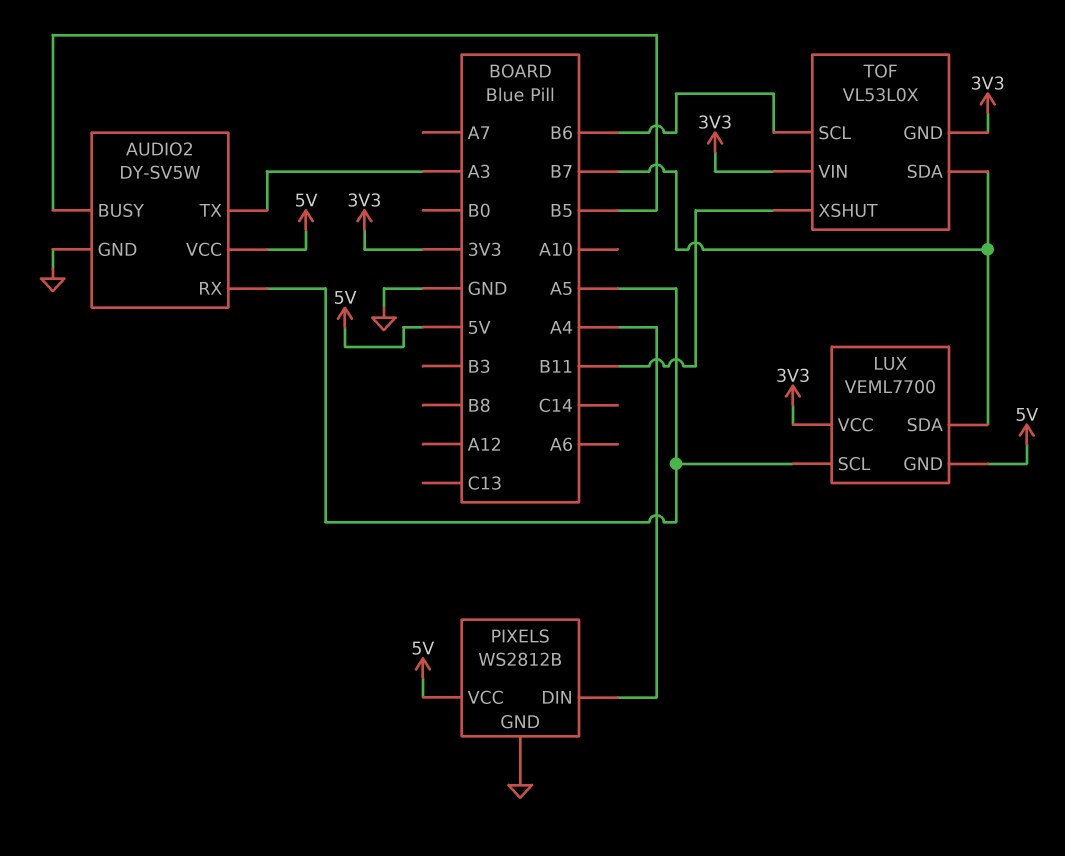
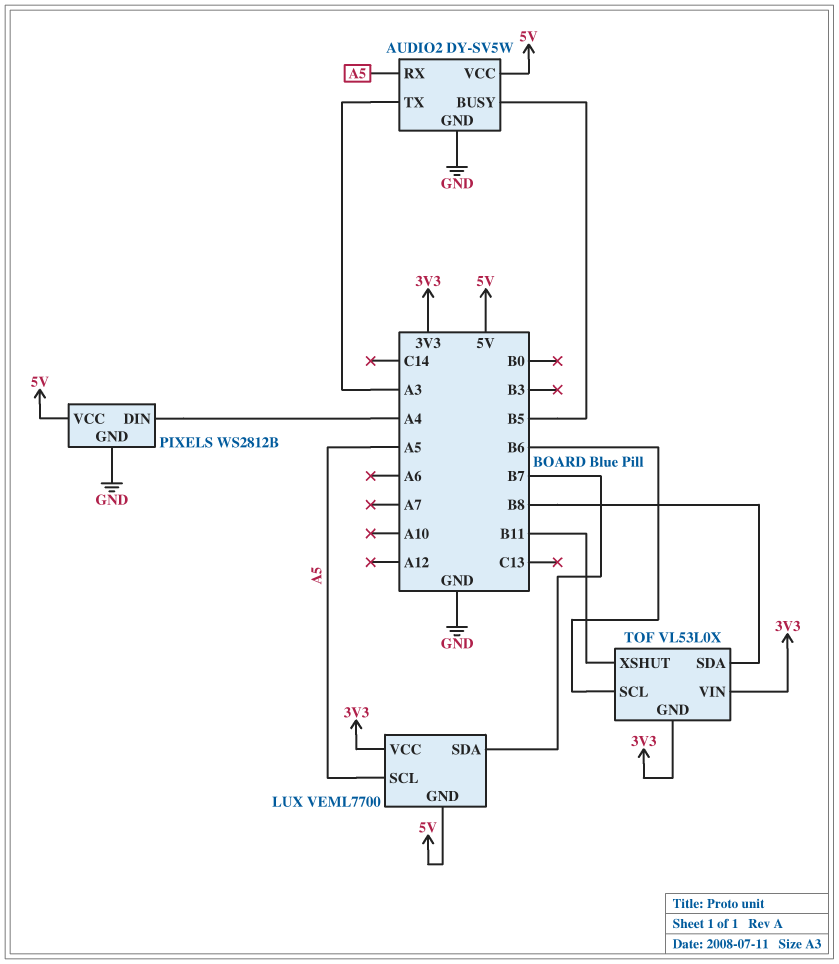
TOF pin SDA: B7 -> B8

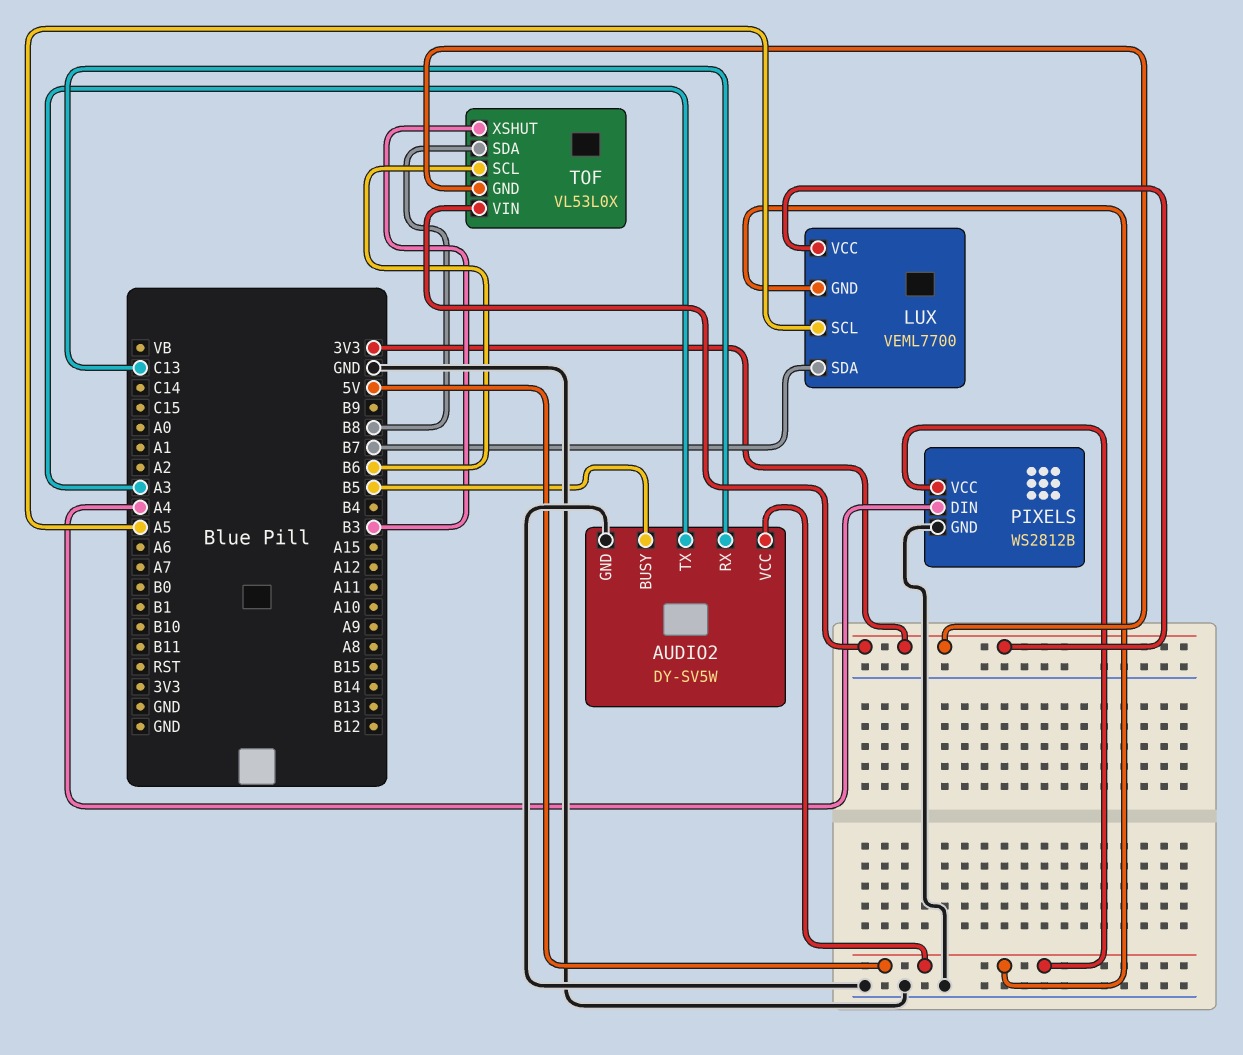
AUDIO2 pin RX: A5 -> C13
TOF pin XSHUT: B11 -> B3

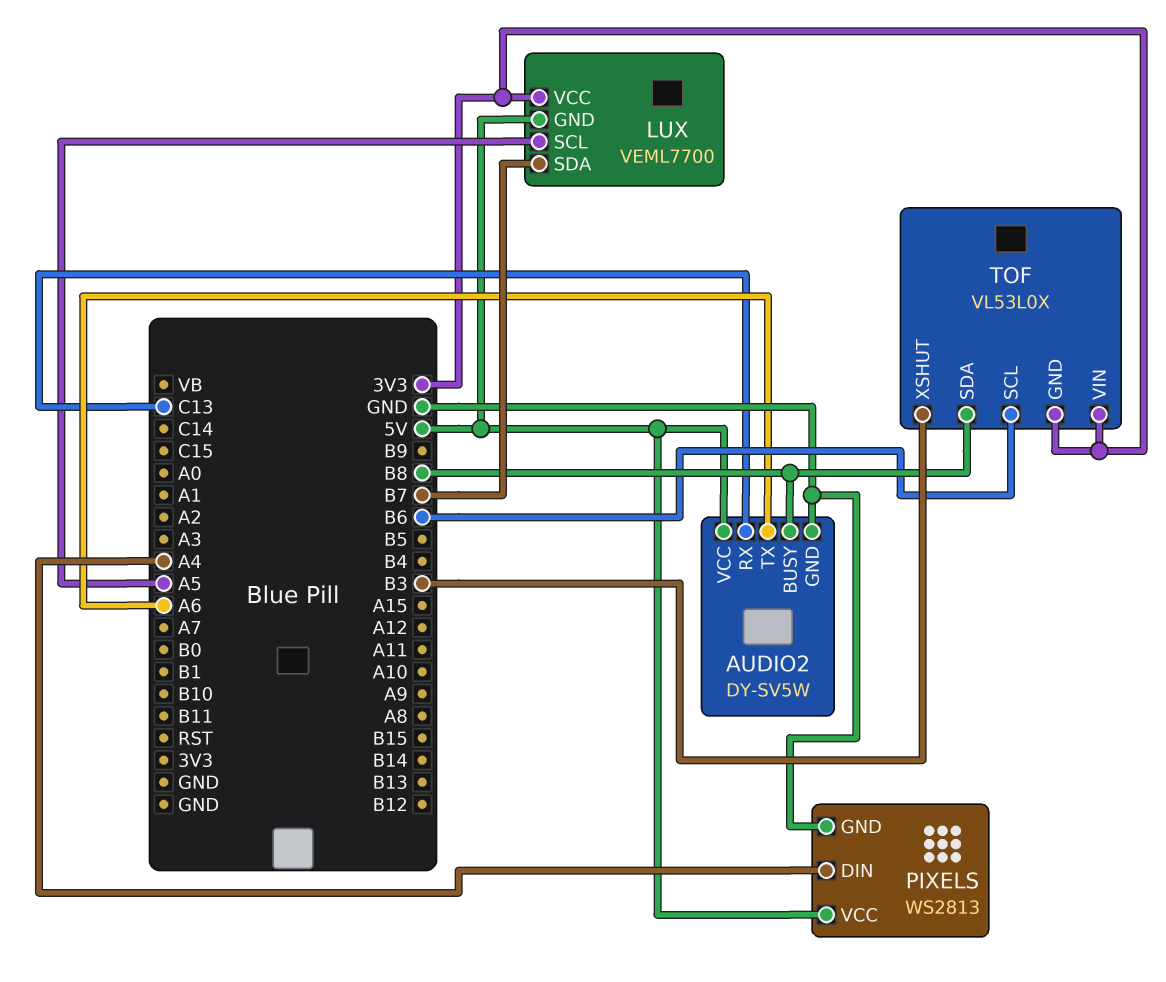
AUDIO2 pin BUSY: B5 -> B8
AUDIO2 pin TX: A3 -> A6
PIXELS: WS2812B -> WS2813

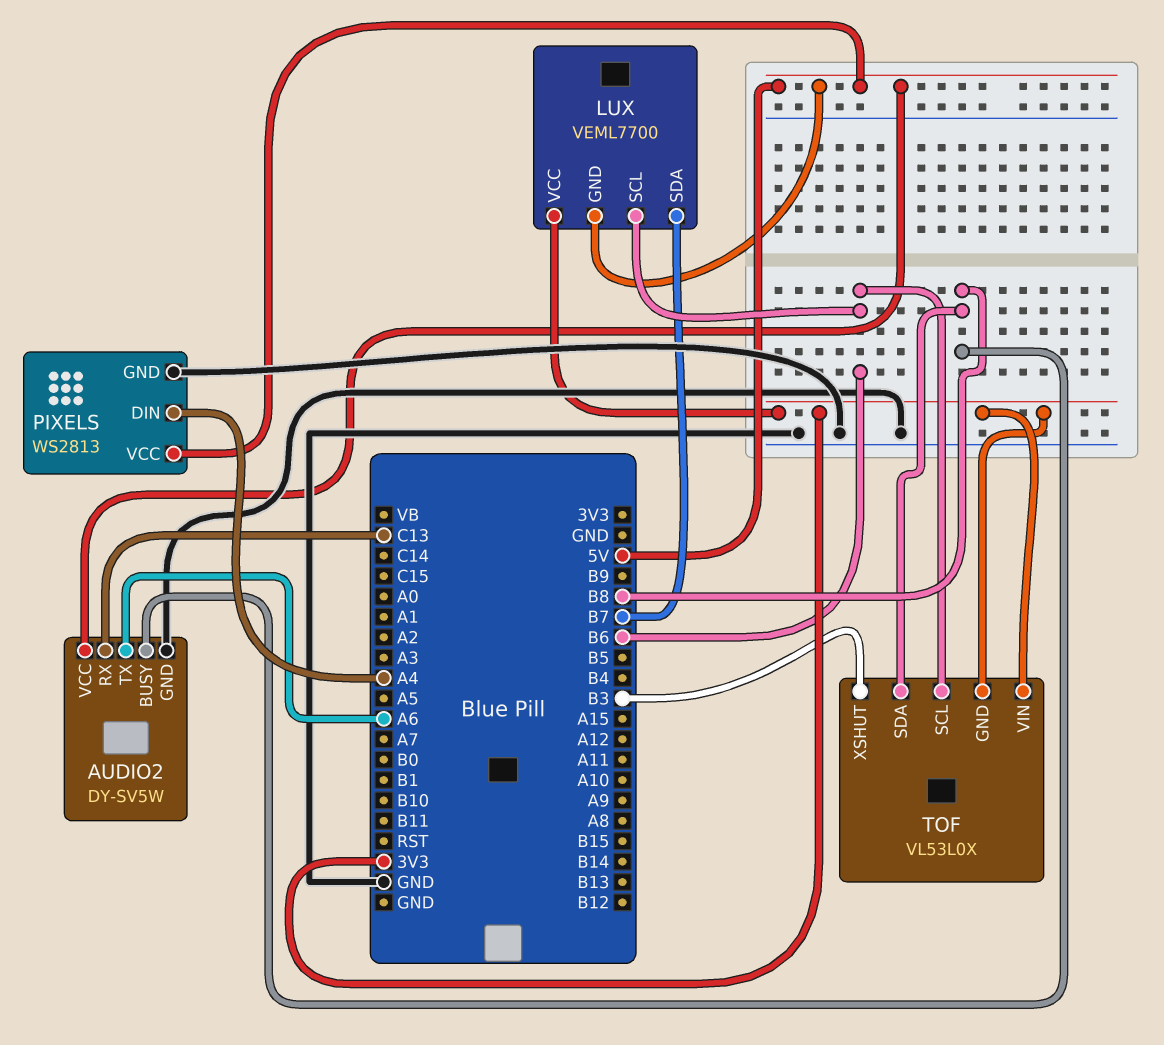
LUX pin SCL: A5 -> B6

